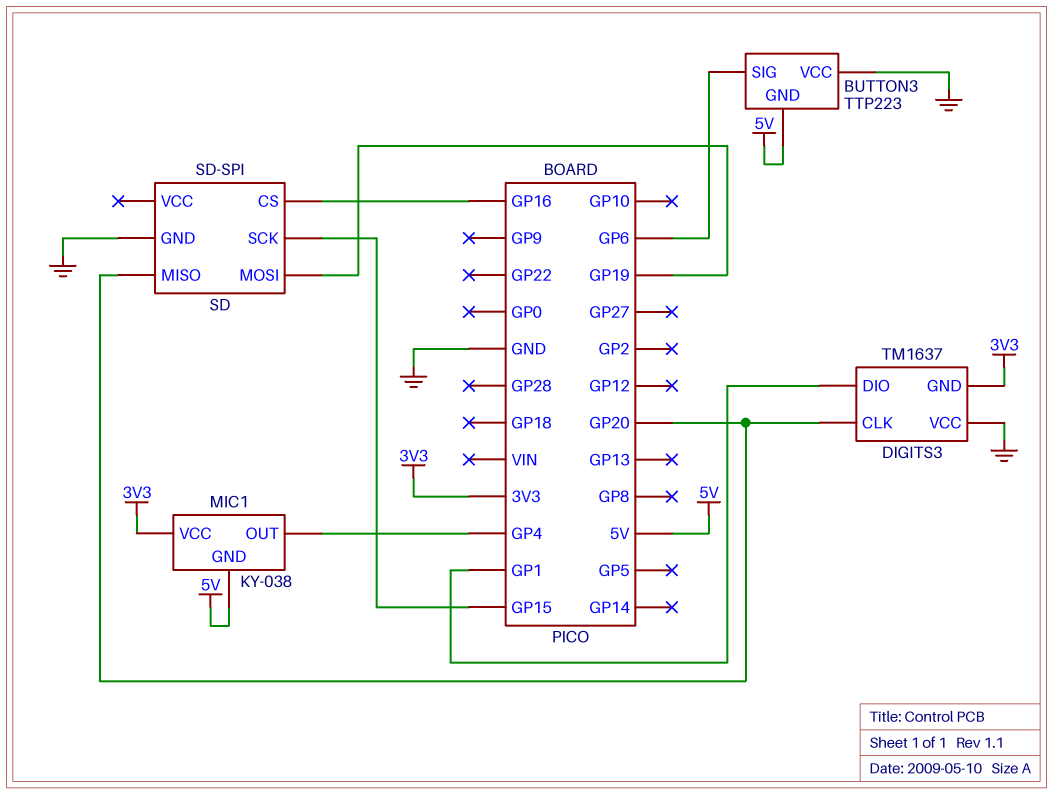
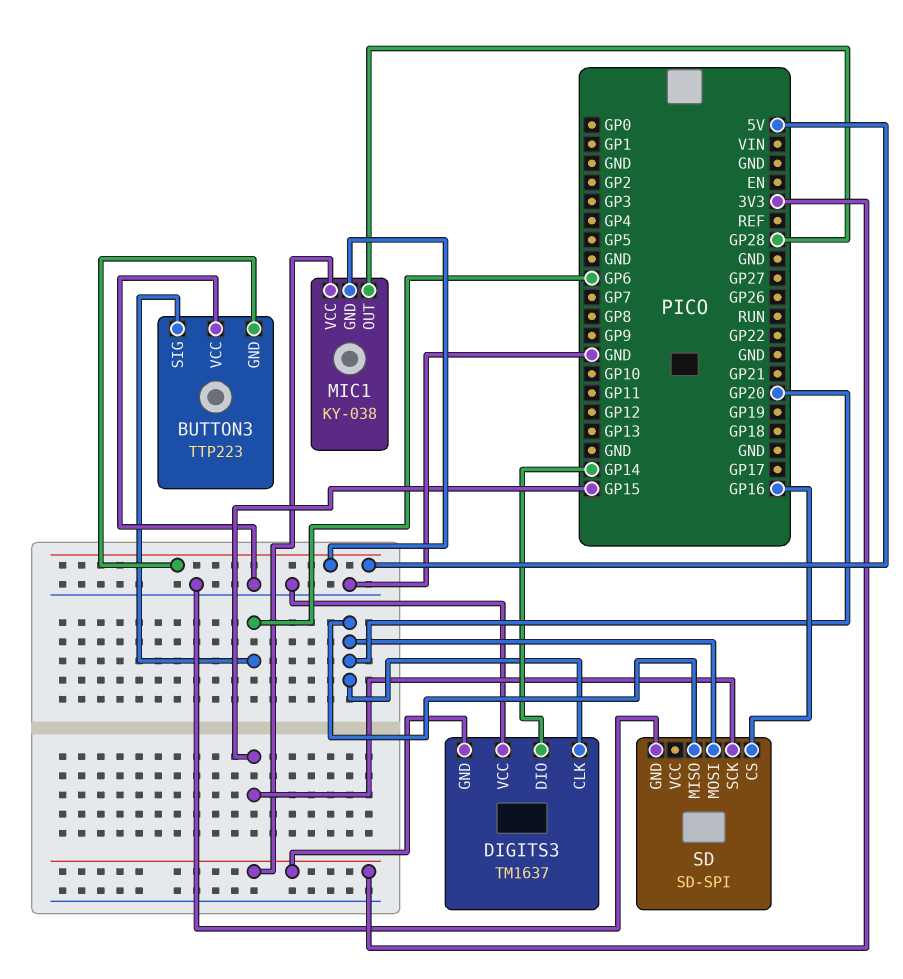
DIGITS3 pin DIO: GP1 -> GP14
MIC1 pin OUT: GP4 -> GP28
SD pin MOSI: GP19 -> GP20

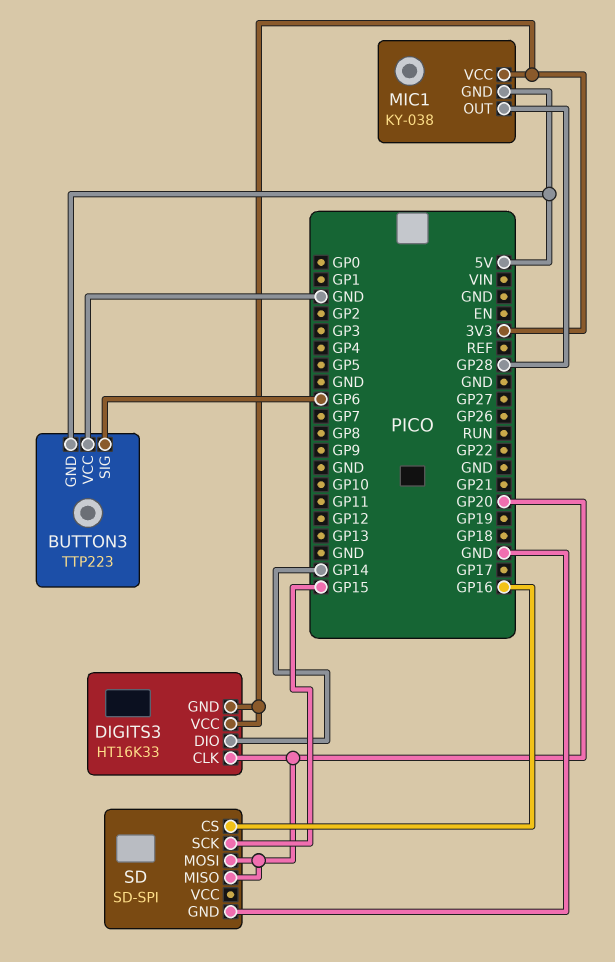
DIGITS3: TM1637 -> HT16K33
DIGITS3 pin VCC: GND -> 3V3

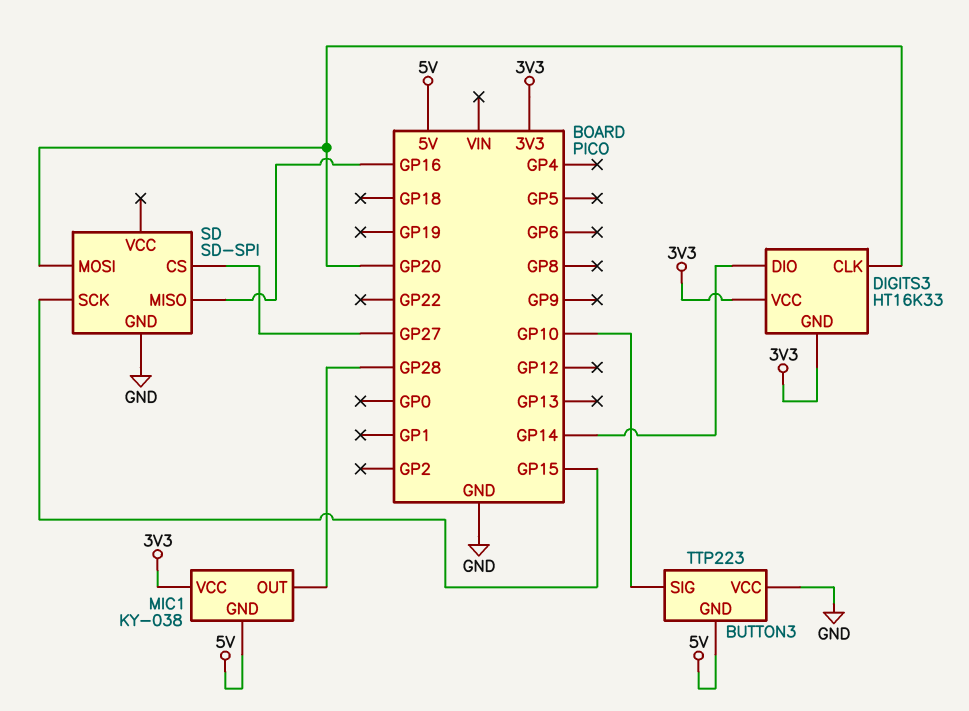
BUTTON3 pin SIG: GP6 -> GP10
SD pin CS: GP16 -> GP27
SD pin MISO: GP20 -> GP16

